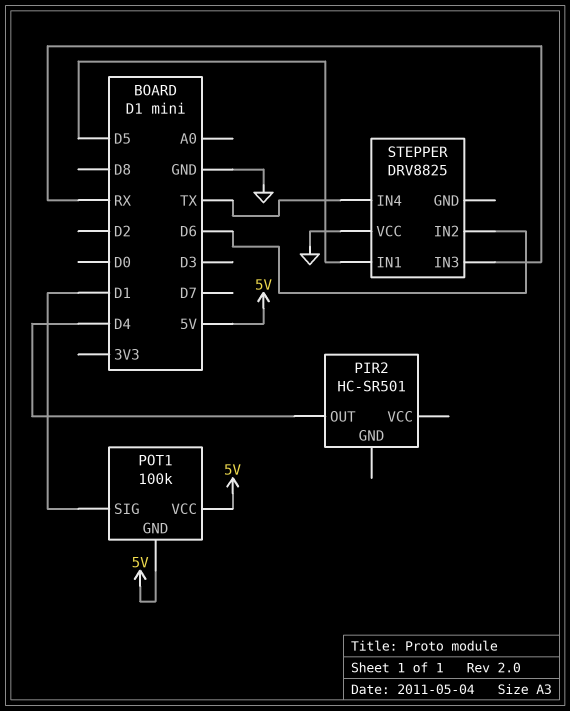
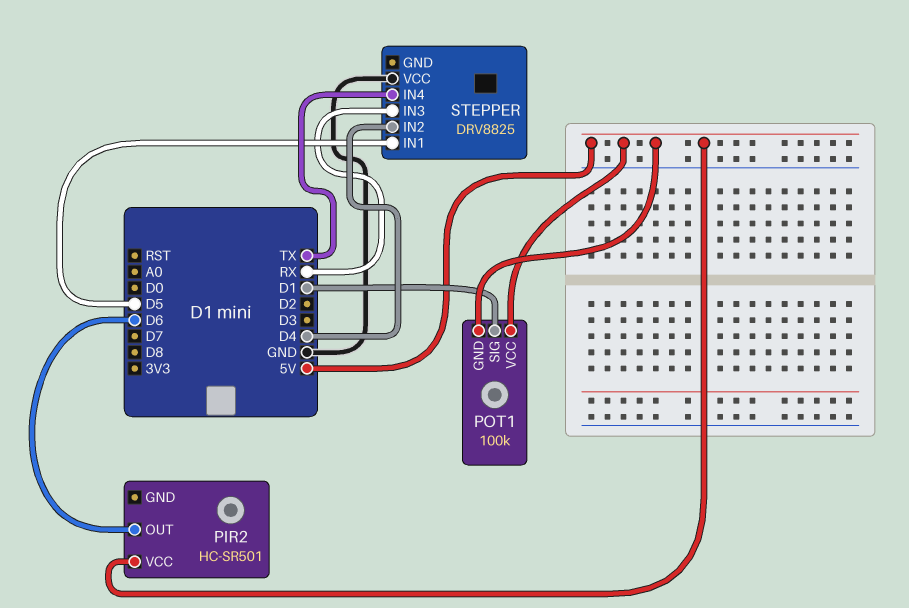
PIR2 pin OUT: D4 -> D6
PIR2 pin VCC: none -> 5V
STEPPER pin IN2: D6 -> D4

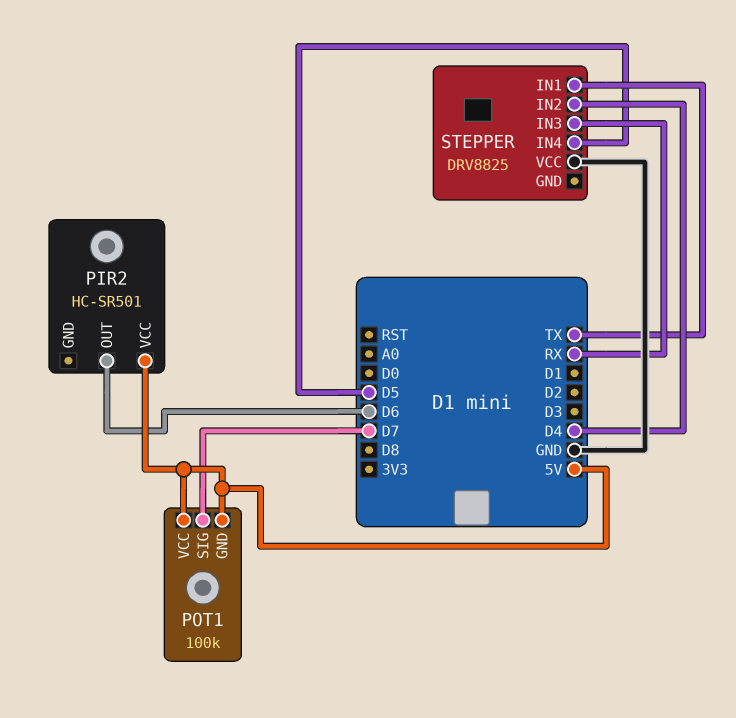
POT1 pin SIG: D1 -> D7
STEPPER pin IN1: D5 -> TX
STEPPER pin IN4: TX -> D5

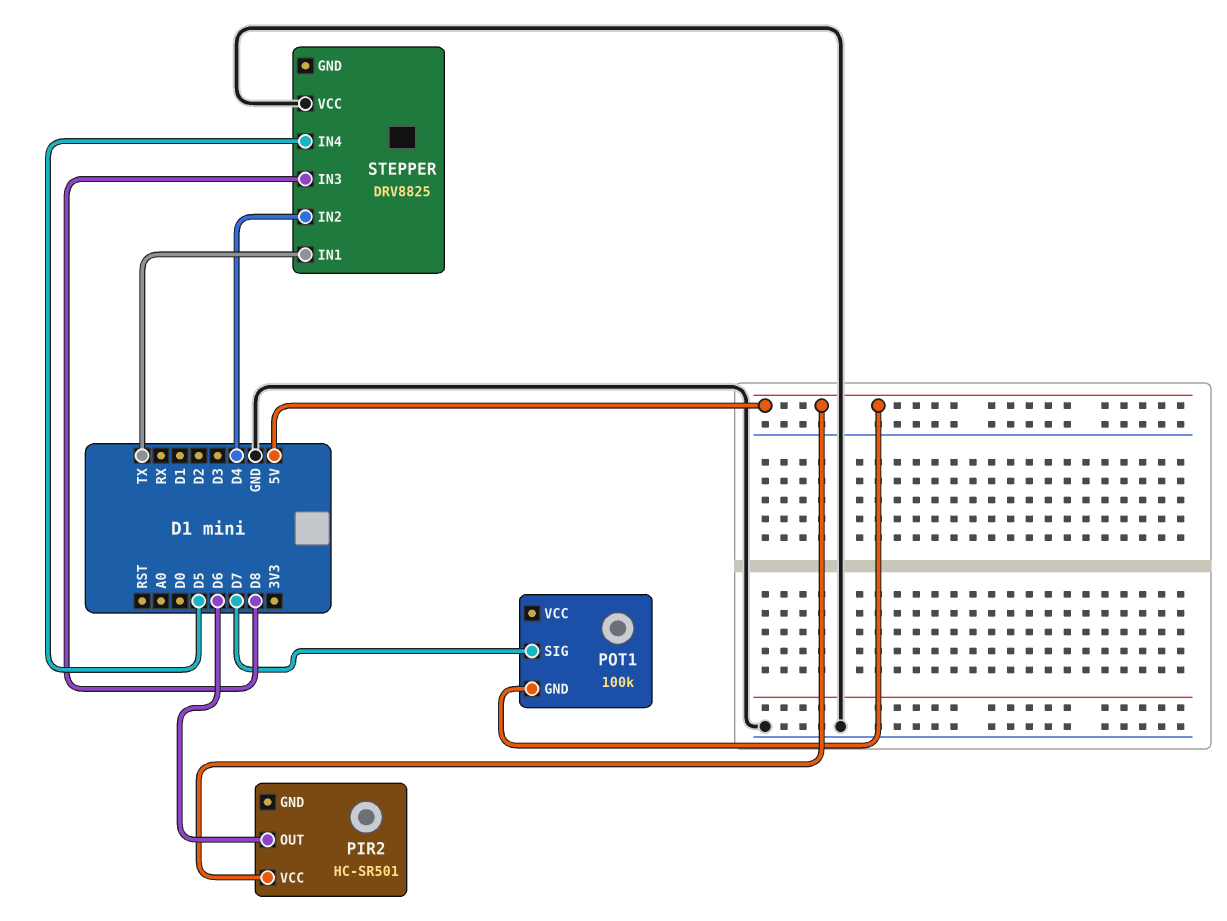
POT1 pin VCC: 5V -> none
STEPPER pin IN3: RX -> D8

